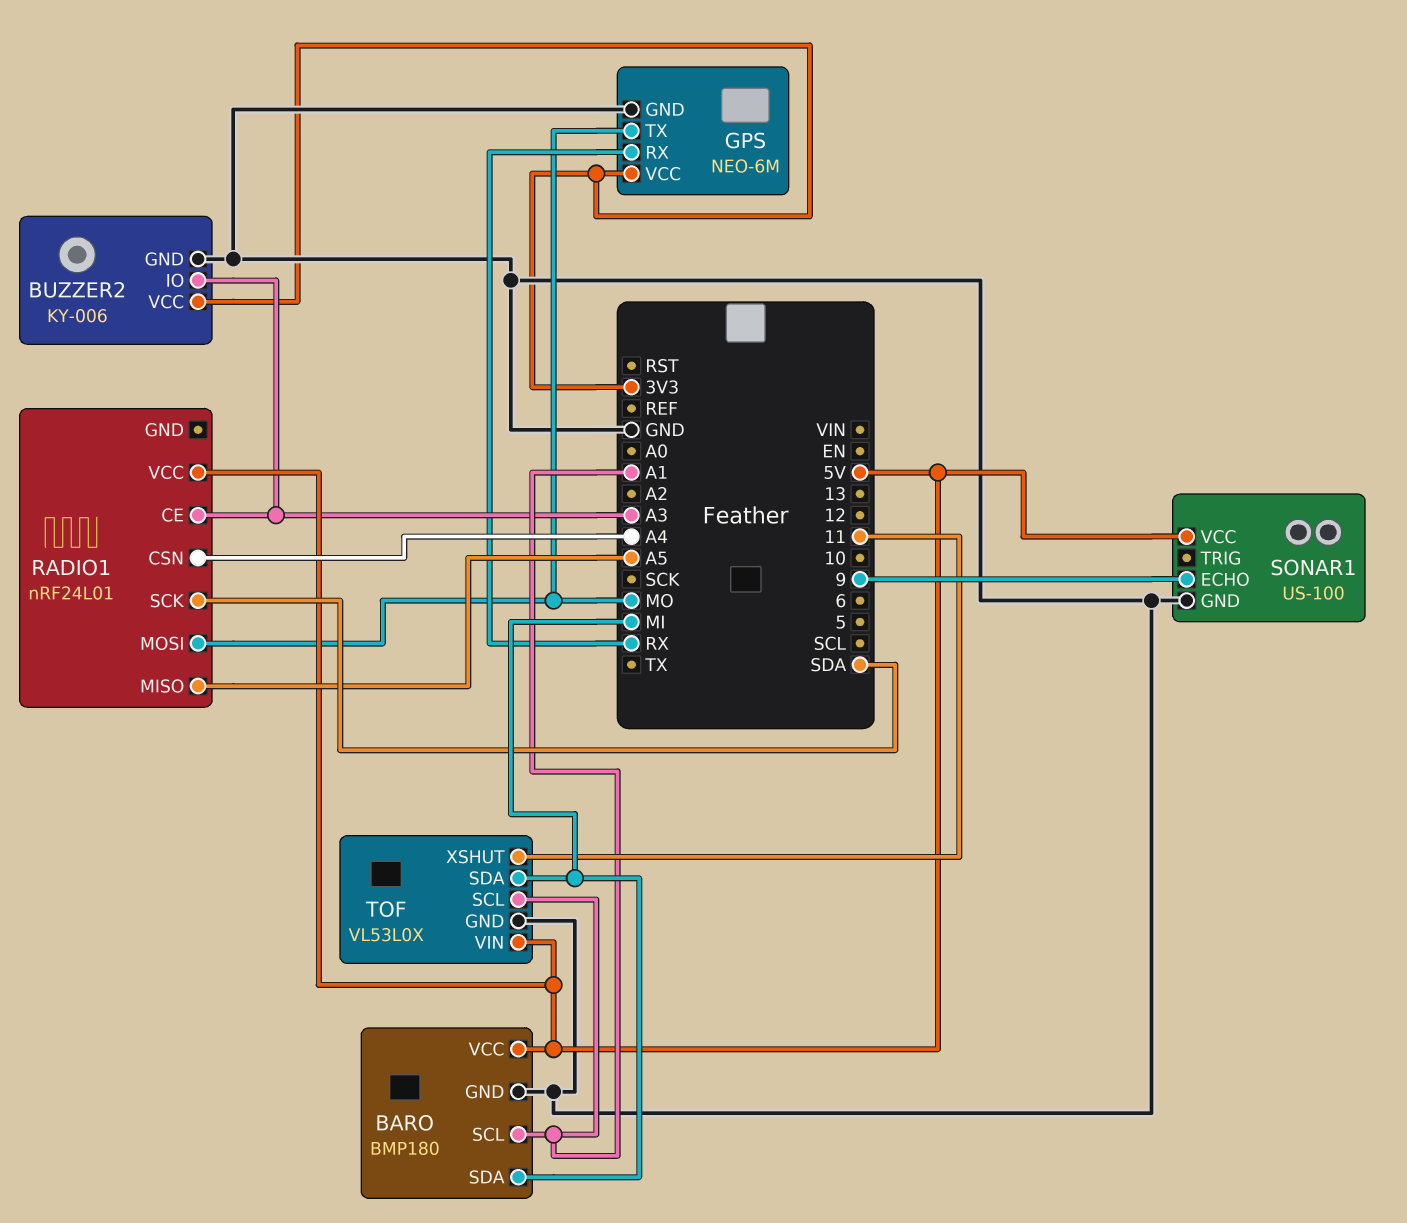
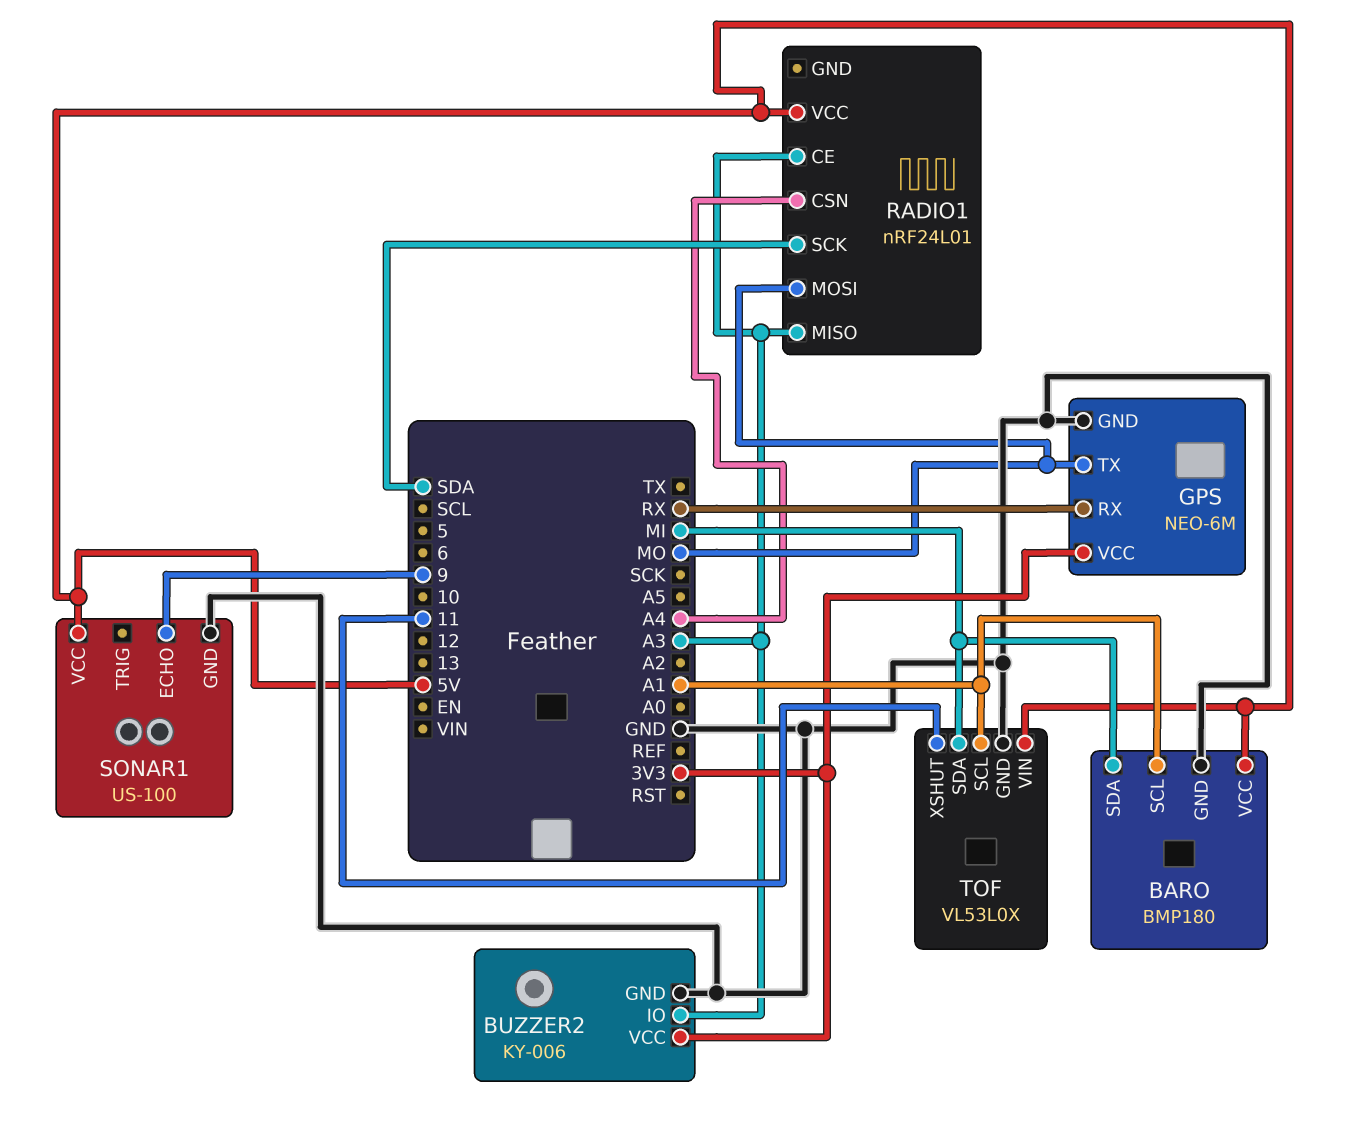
RADIO1 pin MISO: A5 -> A3

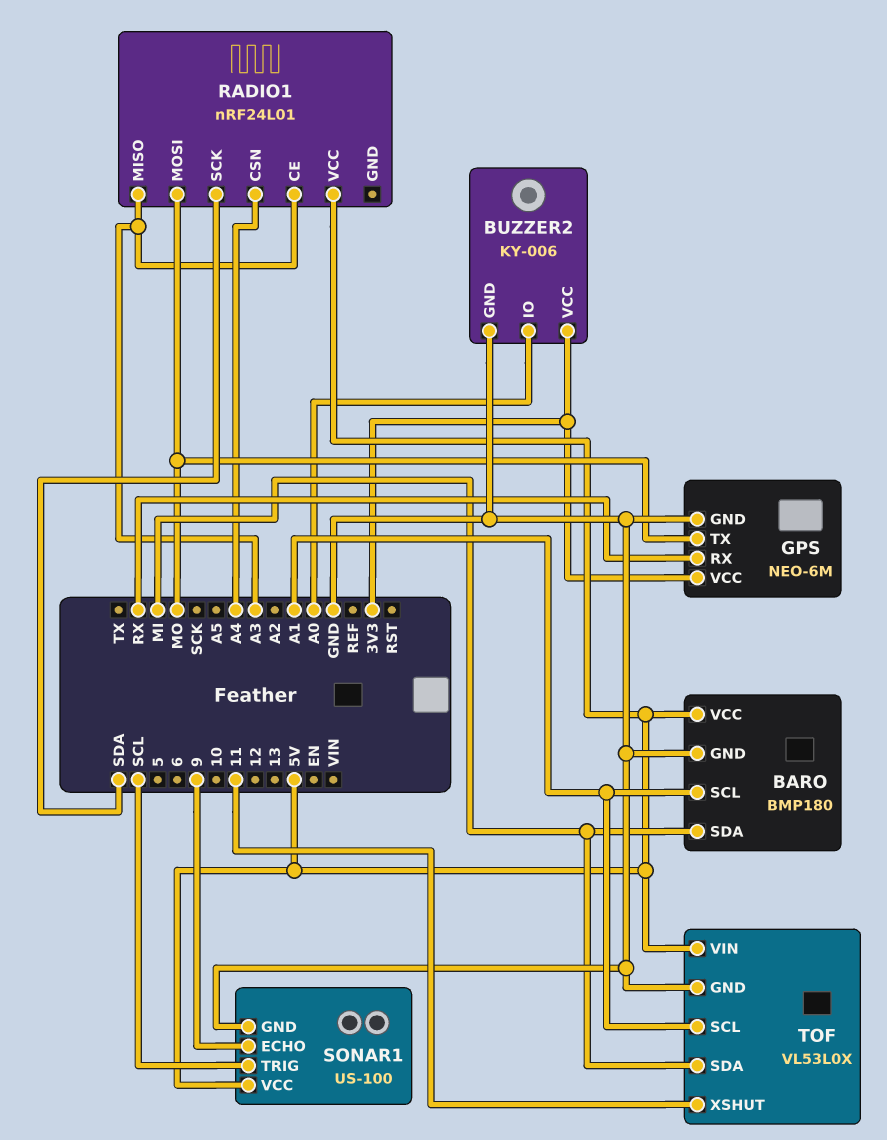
BUZZER2 pin IO: A3 -> A0
SONAR1 pin TRIG: none -> SCL

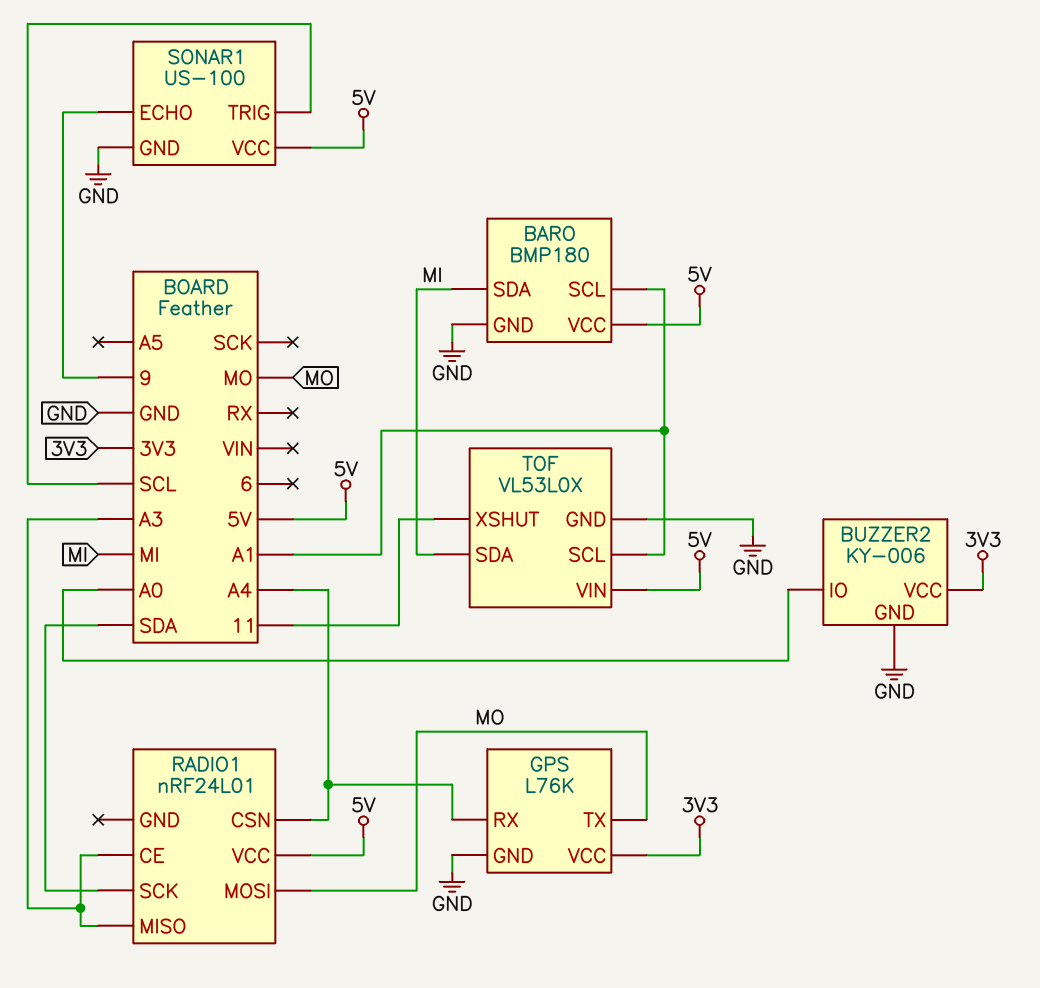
GPS: NEO-6M -> L76K
GPS pin RX: RX -> A4

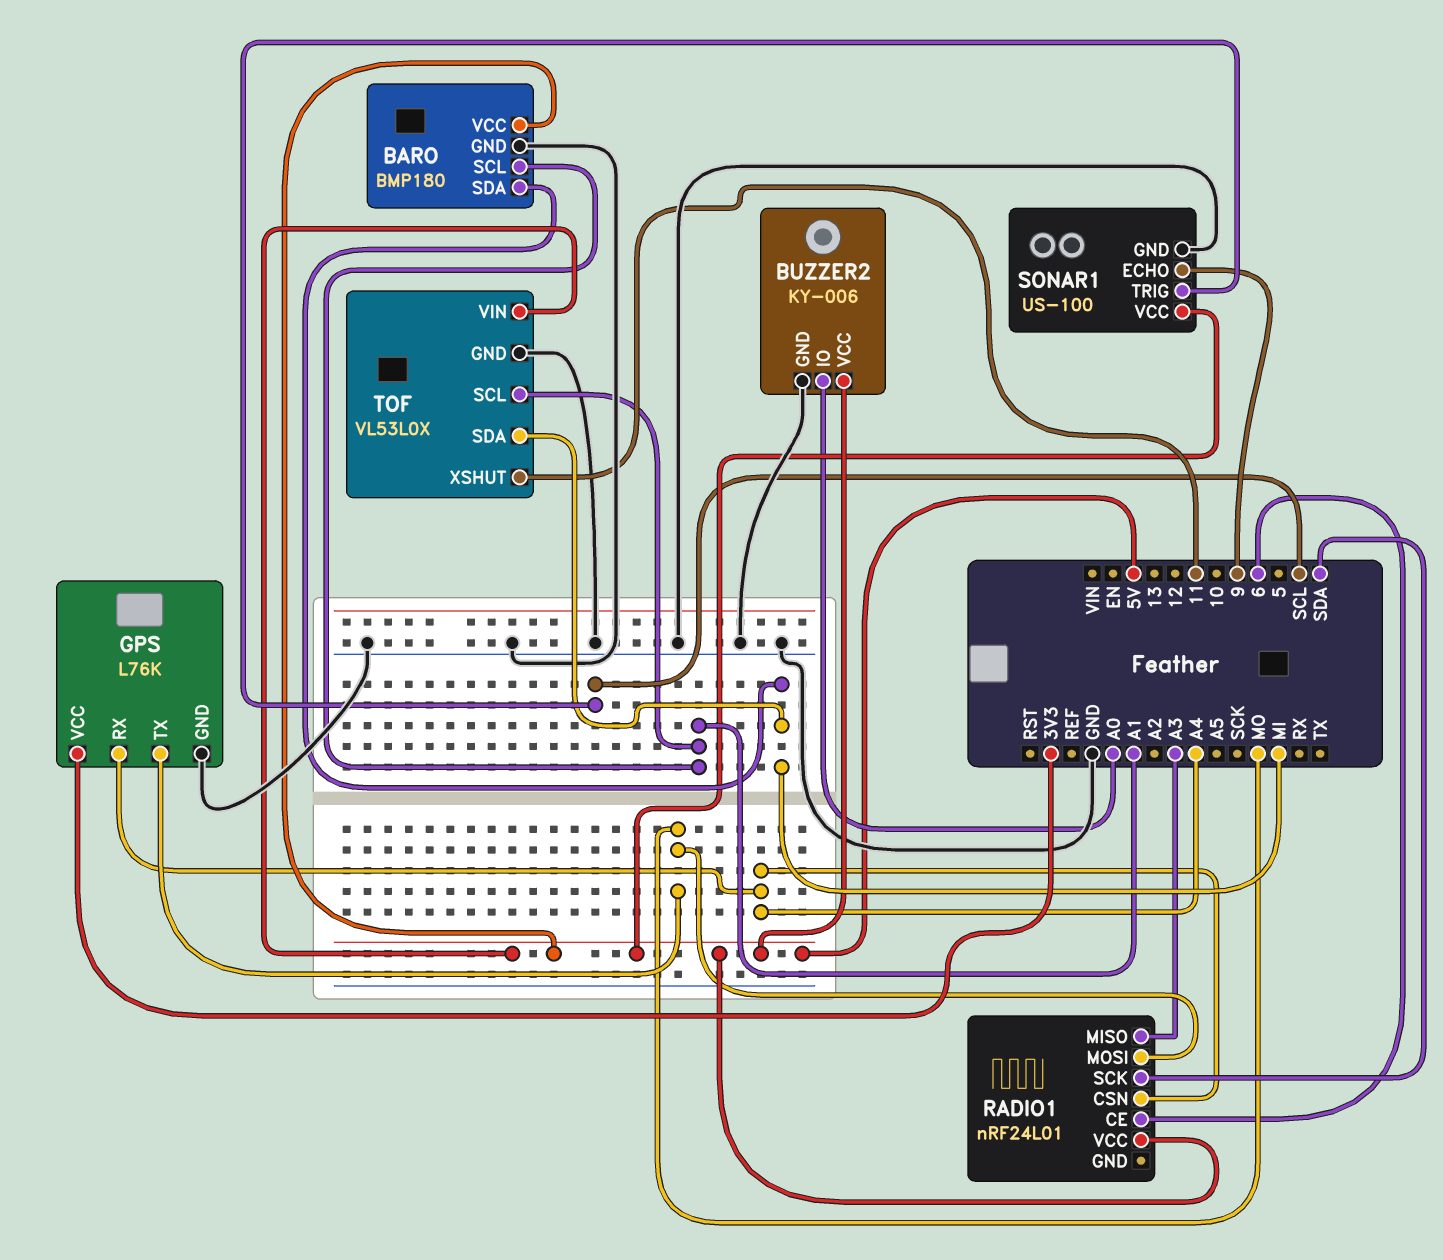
BUZZER2 pin VCC: 3V3 -> 5V
RADIO1 pin CE: A3 -> 6

